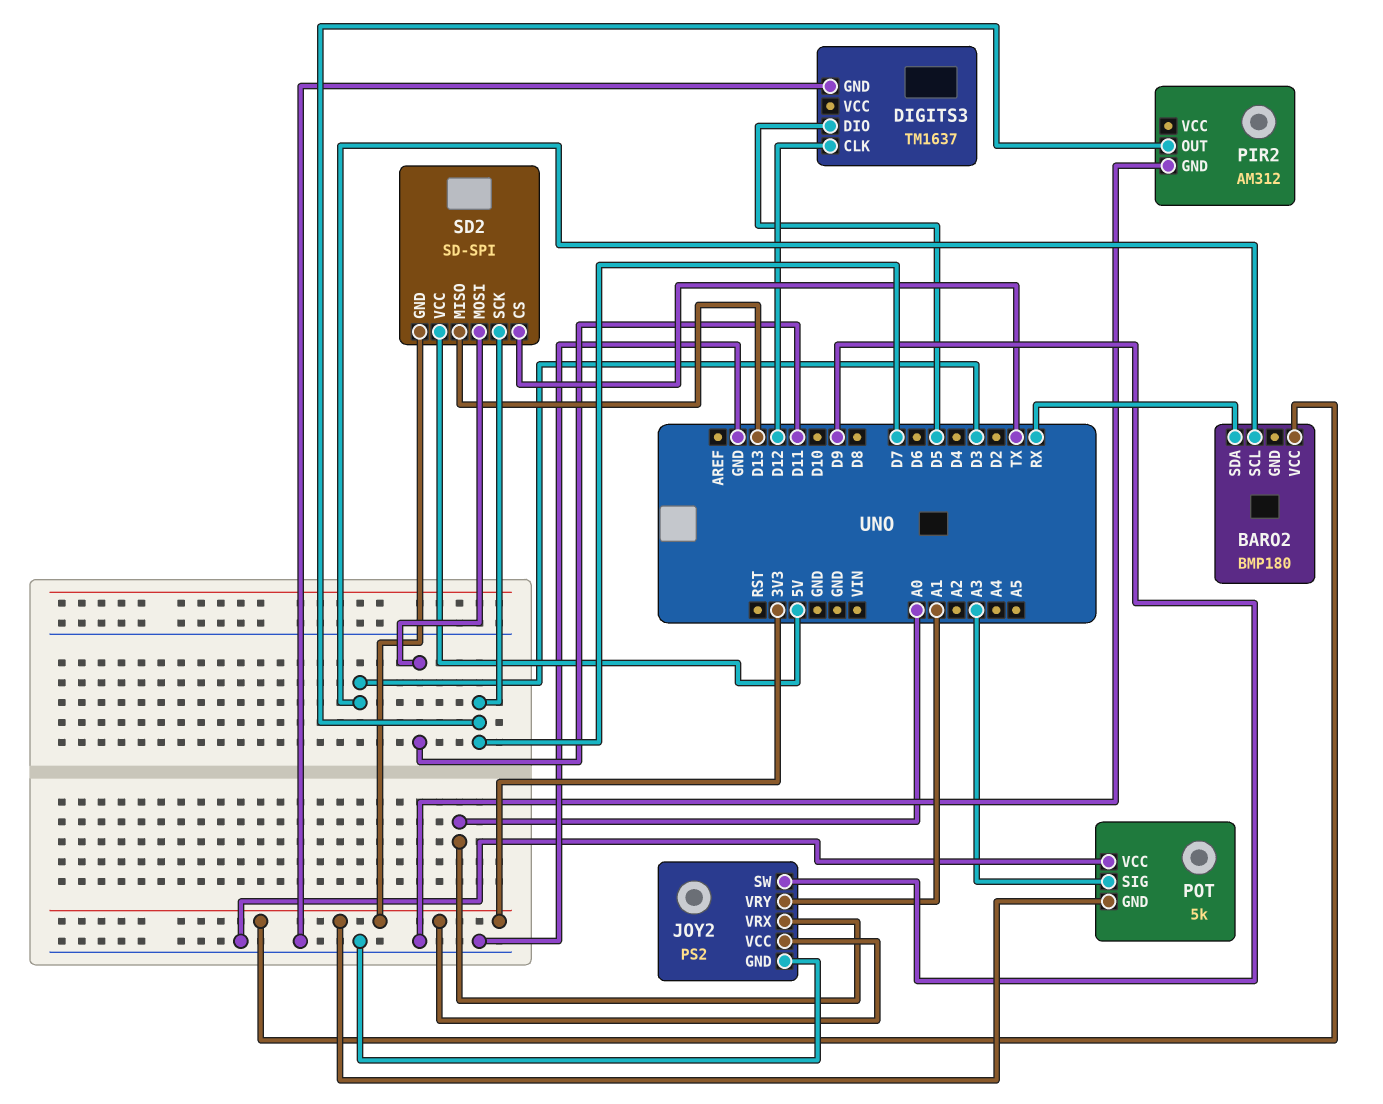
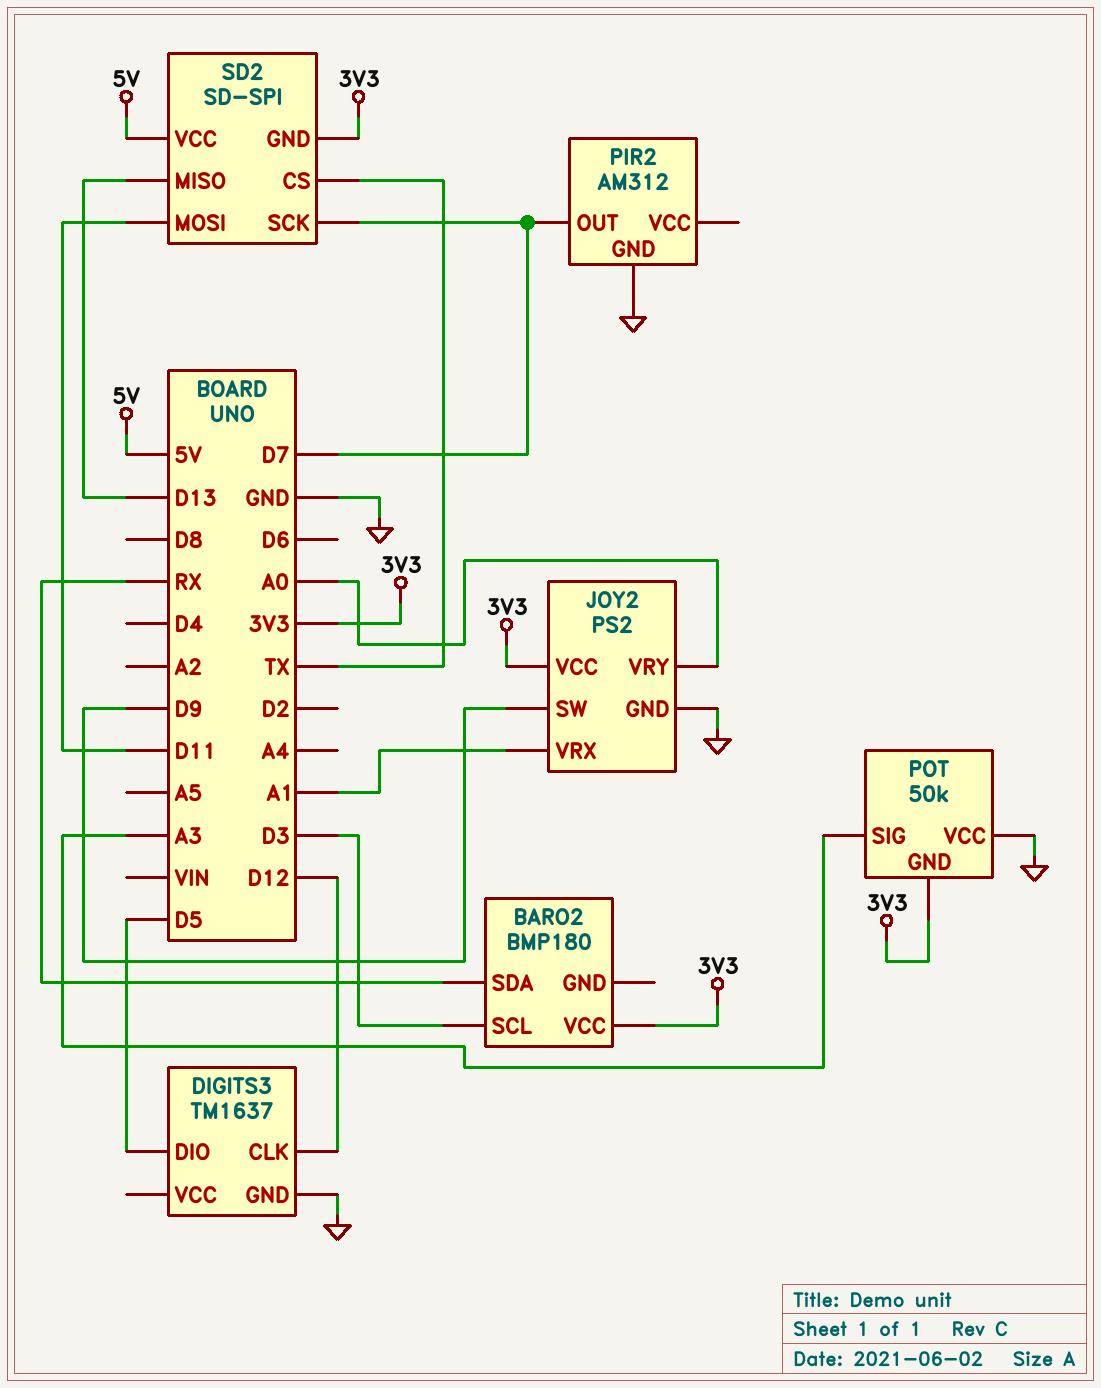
JOY2 pin VRX: A0 -> A1
JOY2 pin VRY: A1 -> A0
POT: 5k -> 50k

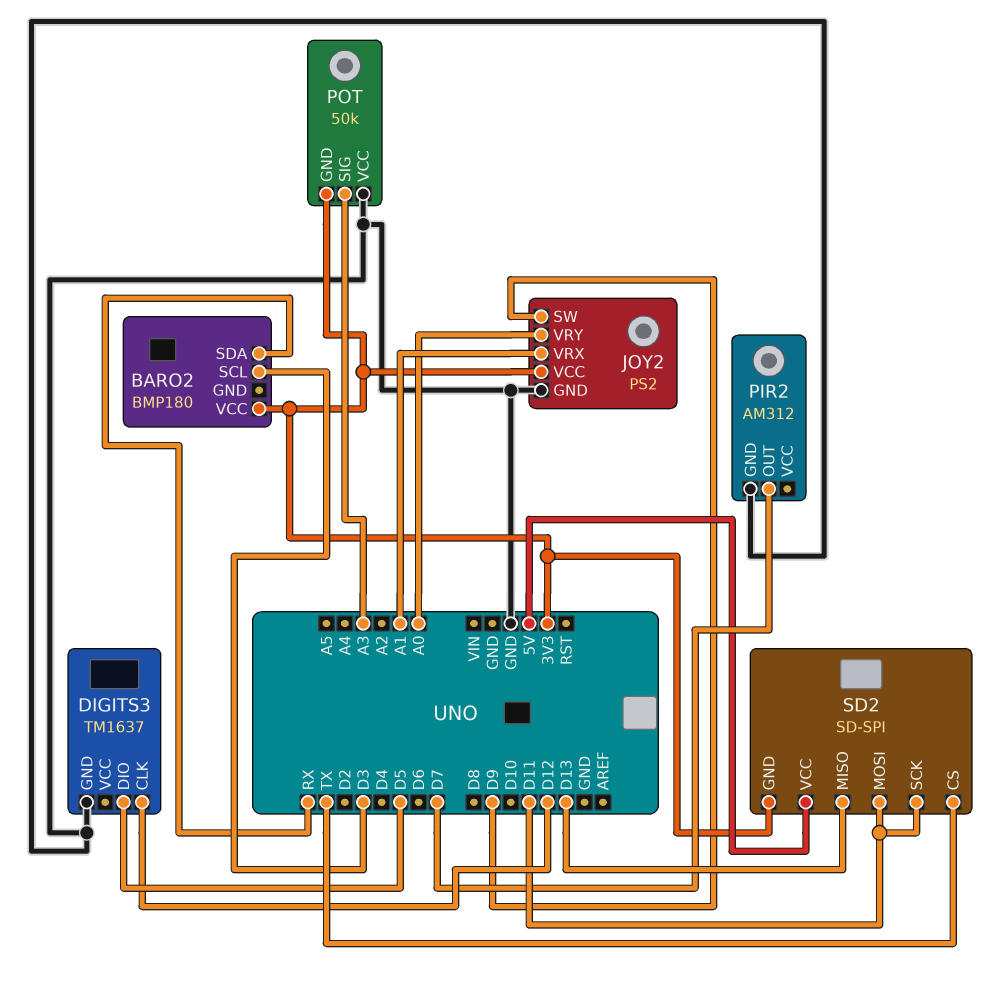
SD2 pin SCK: D7 -> D11

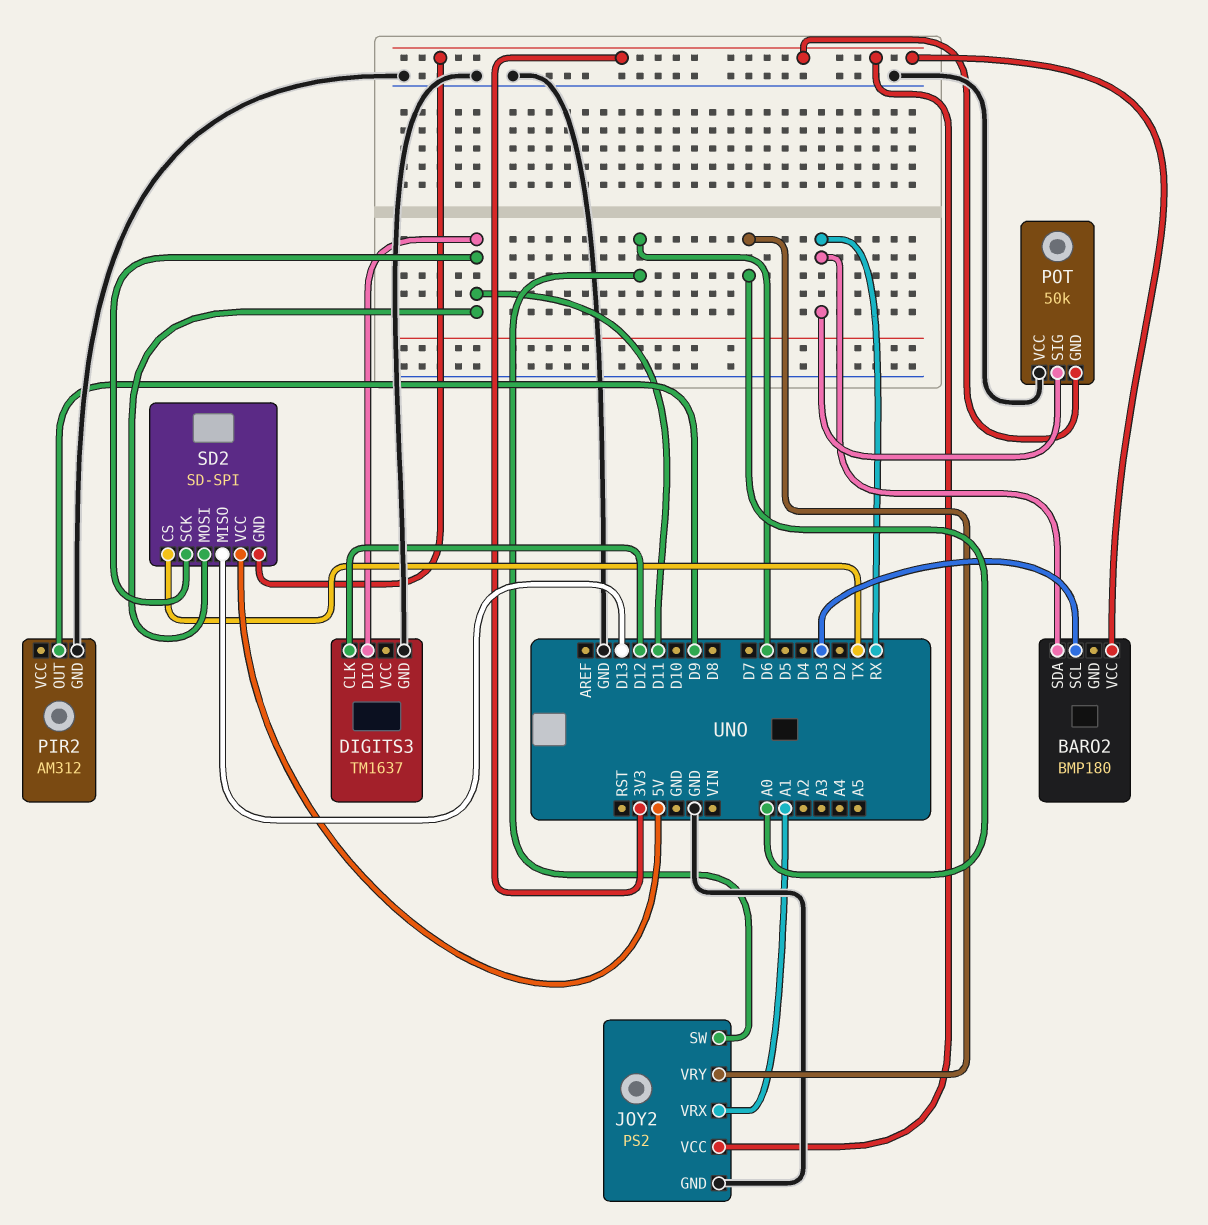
DIGITS3 pin DIO: D5 -> D11
JOY2 pin SW: D9 -> D6
PIR2 pin OUT: D7 -> D9
POT pin SIG: A3 -> RX

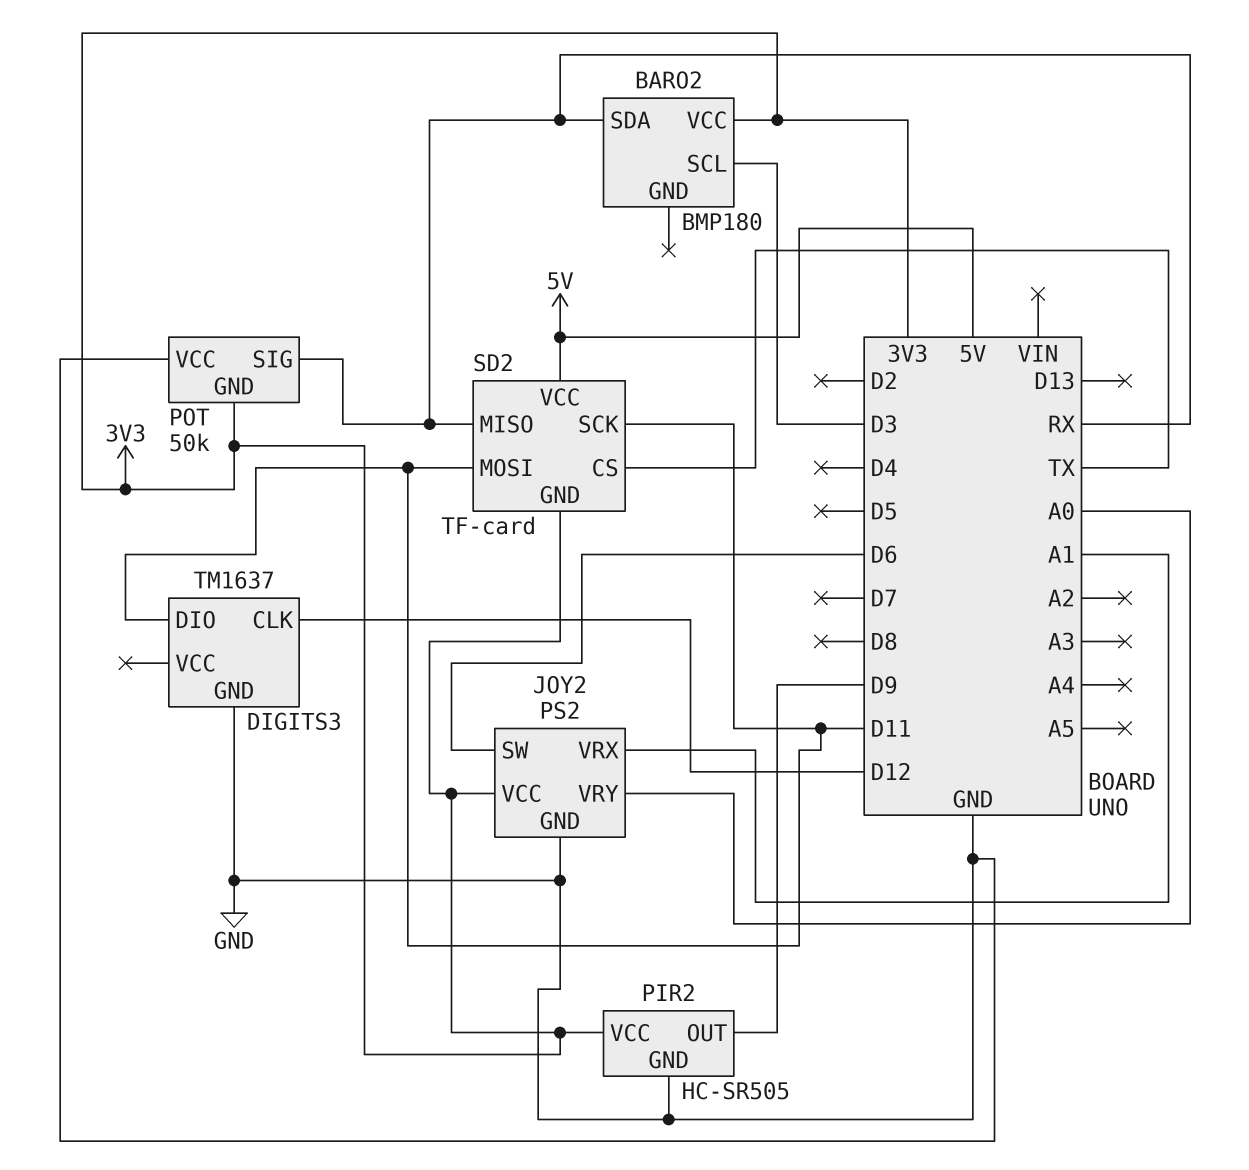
PIR2: AM312 -> HC-SR505
PIR2 pin VCC: none -> 3V3
SD2: SD-SPI -> TF-card
SD2 pin MISO: D13 -> RX

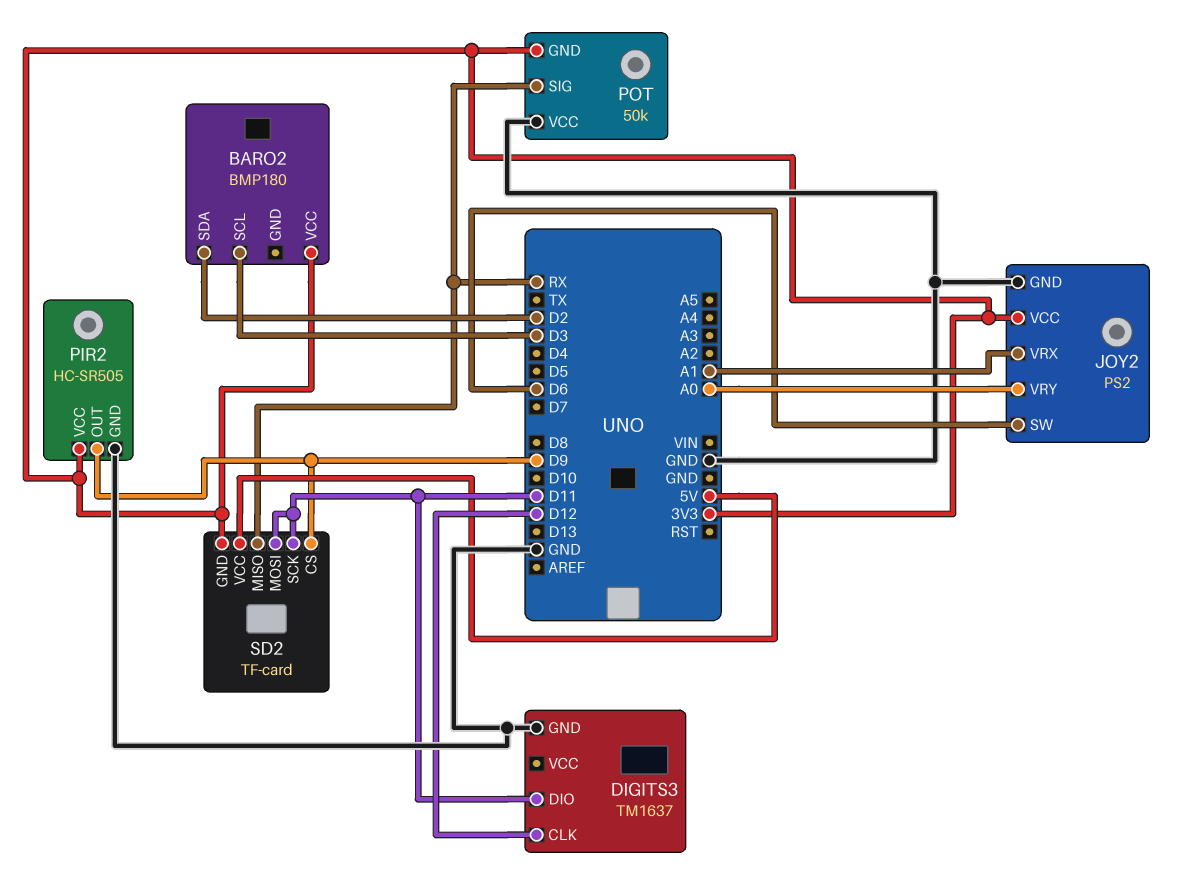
BARO2 pin SDA: RX -> D2
SD2 pin CS: TX -> D9

